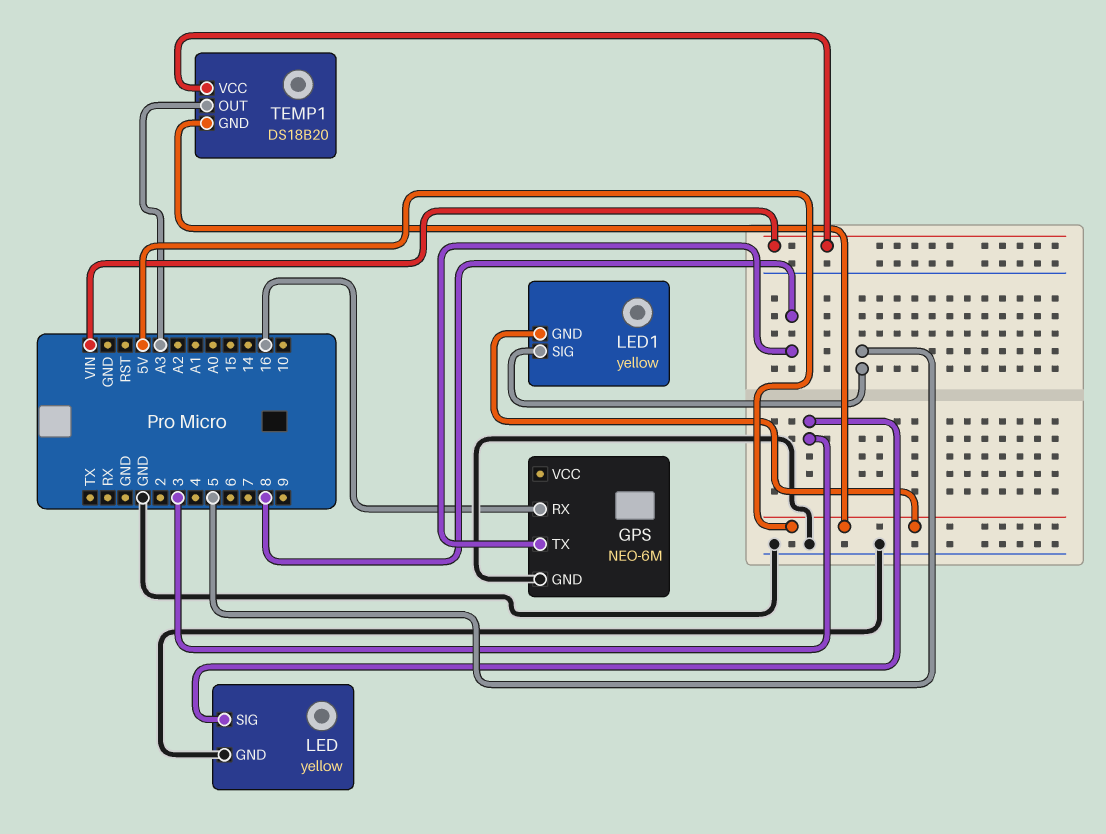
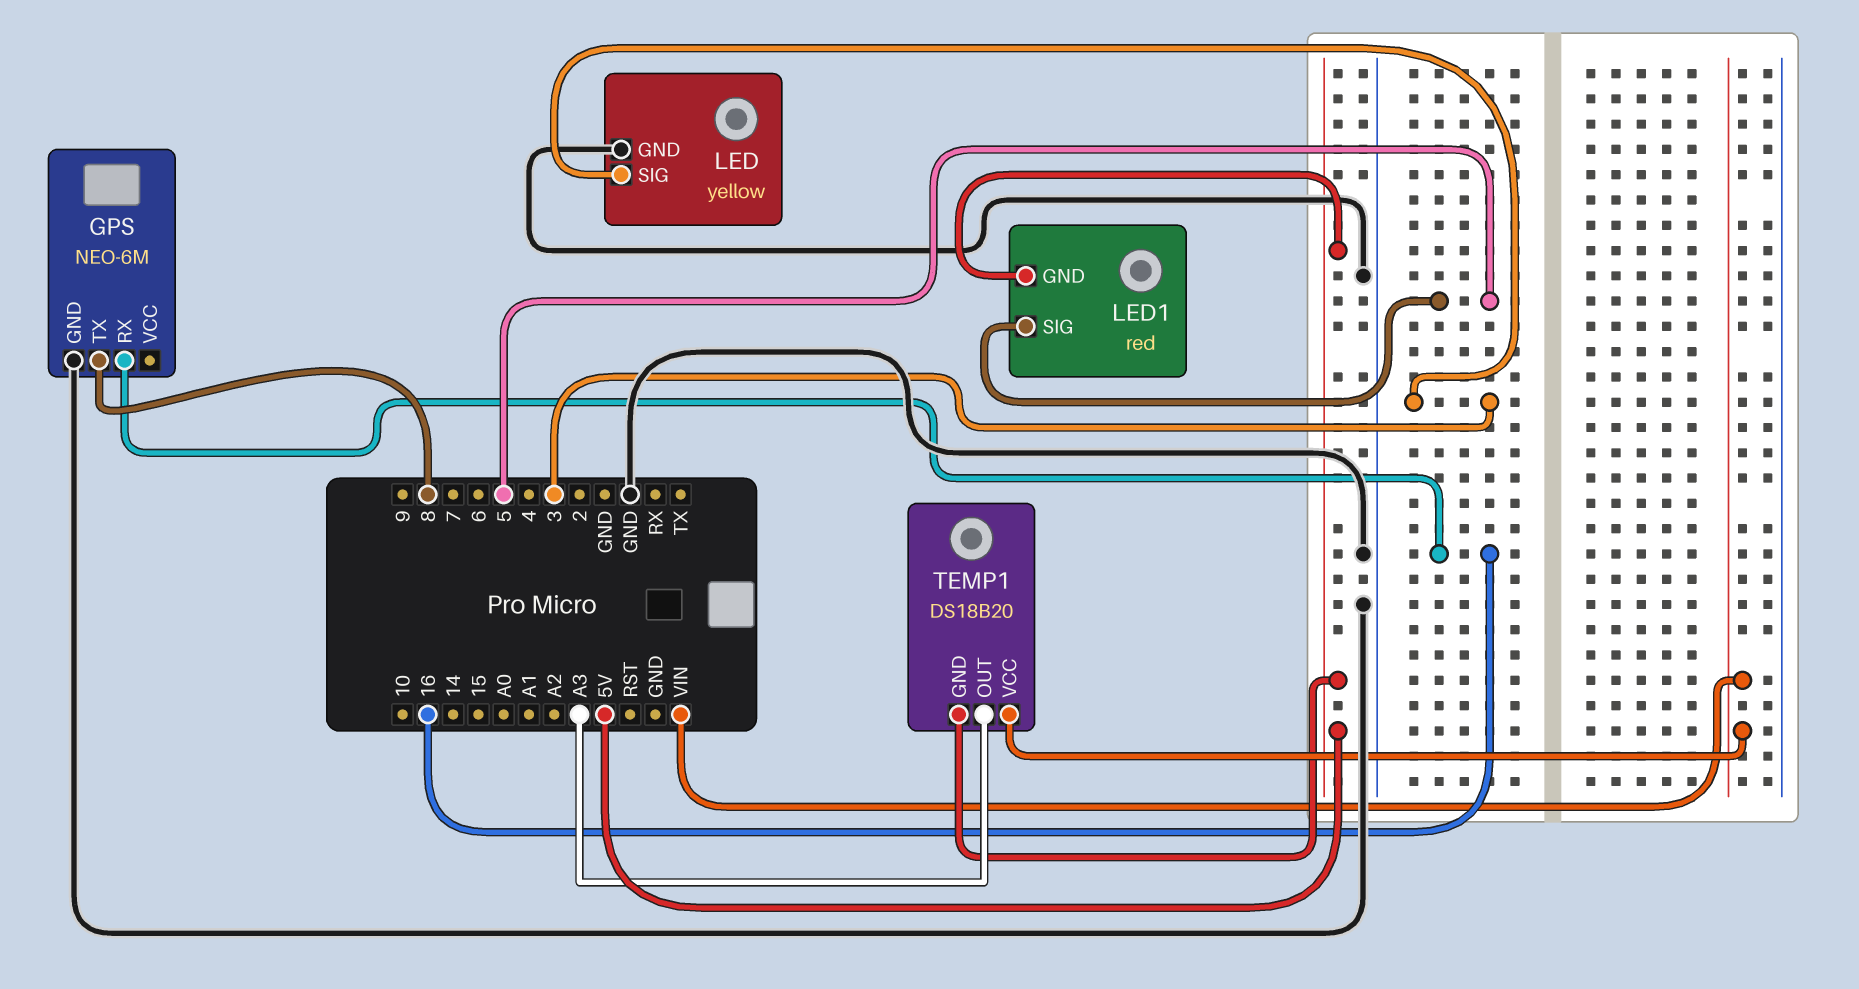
LED1: yellow -> red

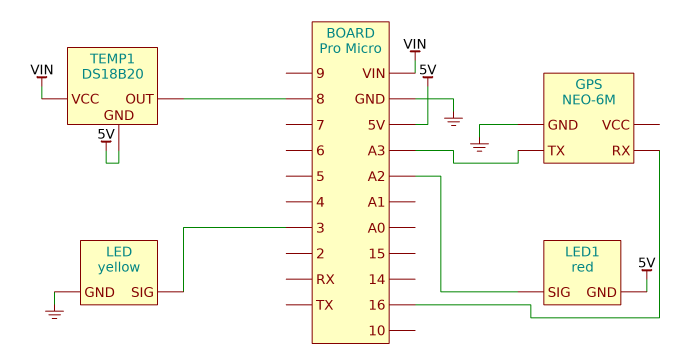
GPS pin TX: 8 -> A3
LED1 pin SIG: 5 -> A2
TEMP1 pin OUT: A3 -> 8

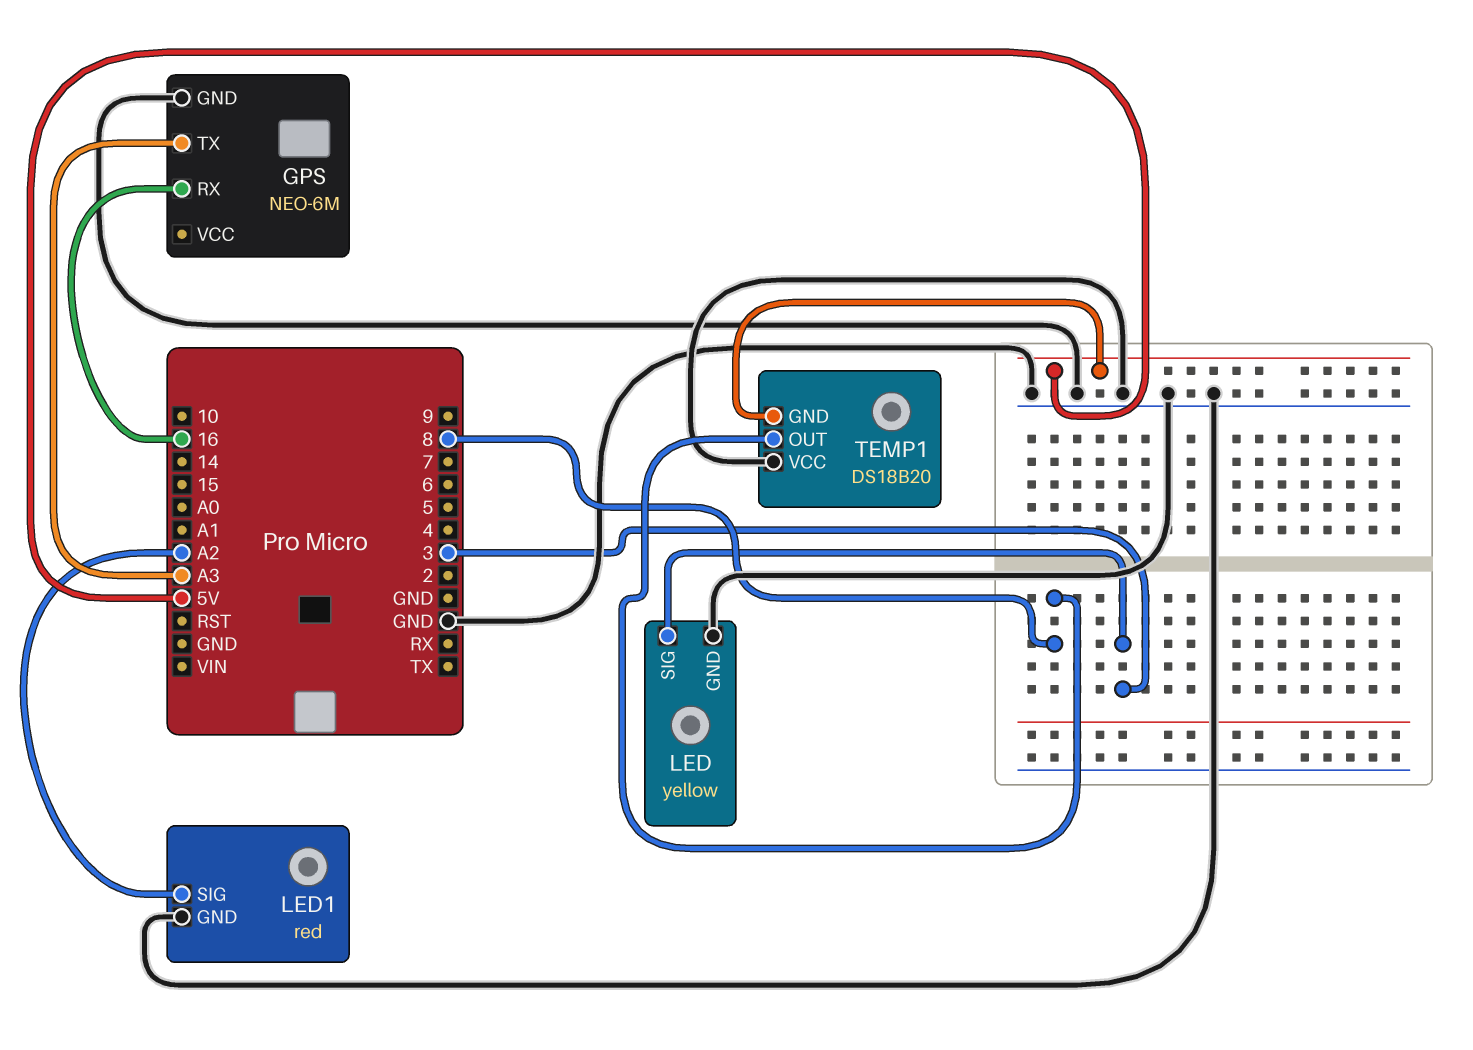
LED1 pin GND: 5V -> GND
TEMP1 pin VCC: VIN -> GND

